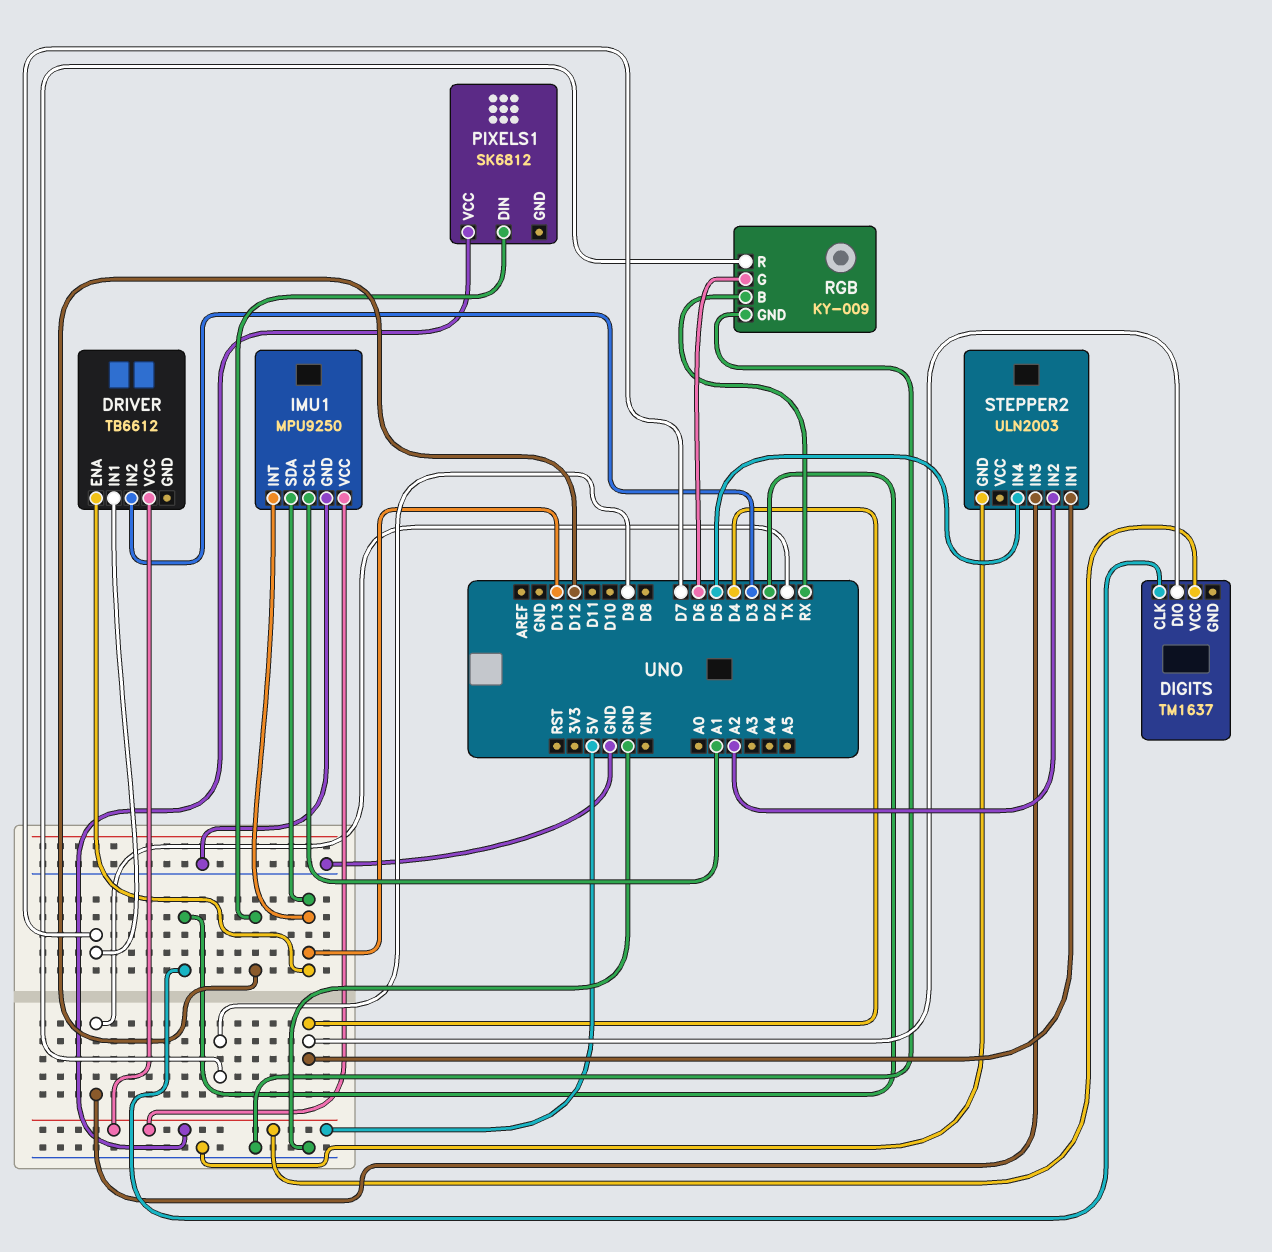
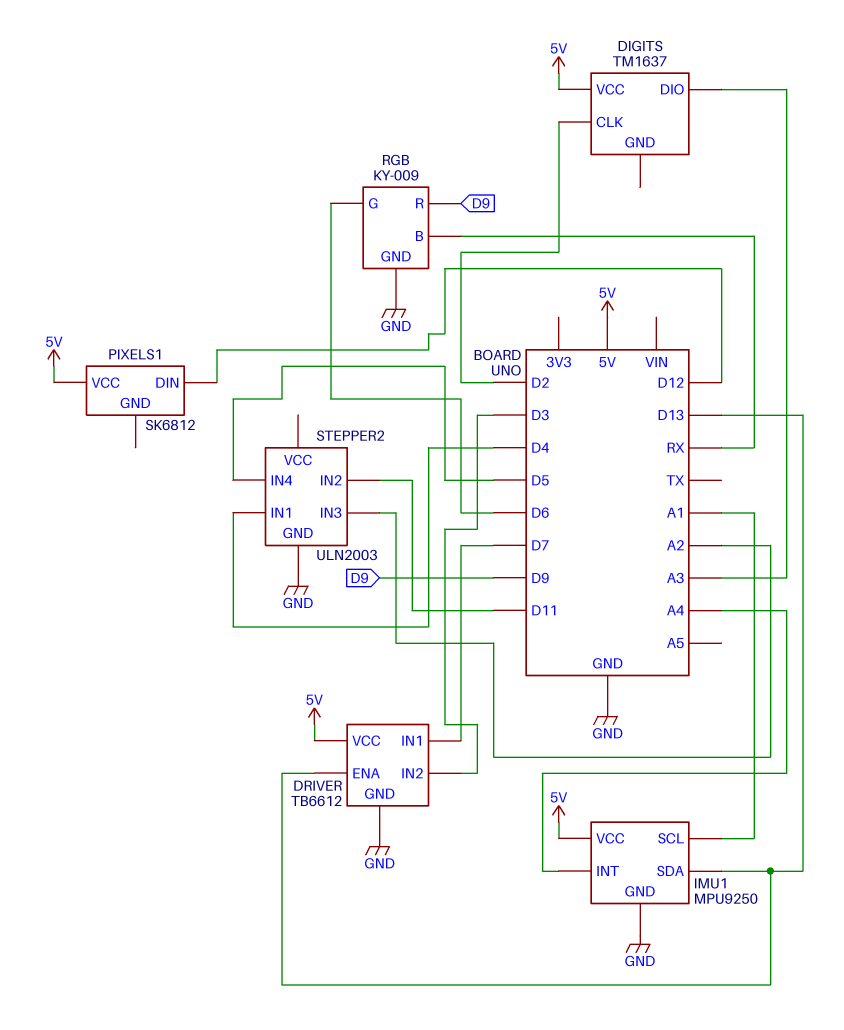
DIGITS pin DIO: D4 -> A3
DRIVER pin GND: none -> GND
IMU1 pin INT: D13 -> A4
STEPPER2 pin IN2: A2 -> D11
STEPPER2 pin IN3: TX -> A2

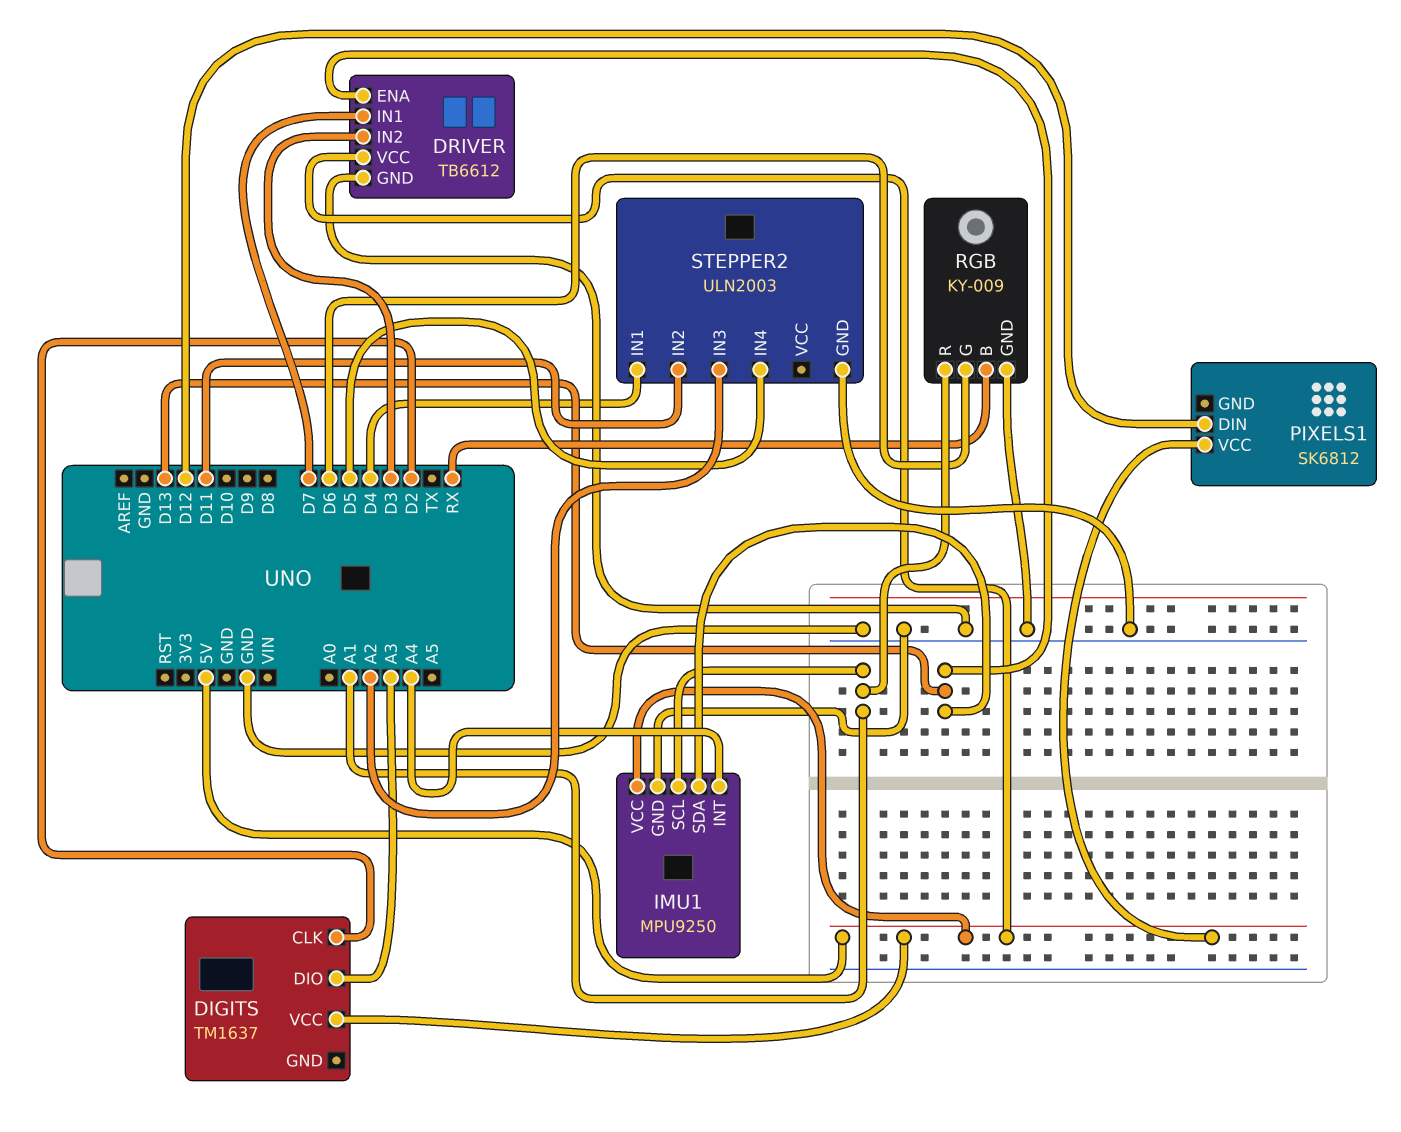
RGB pin R: D9 -> A1

